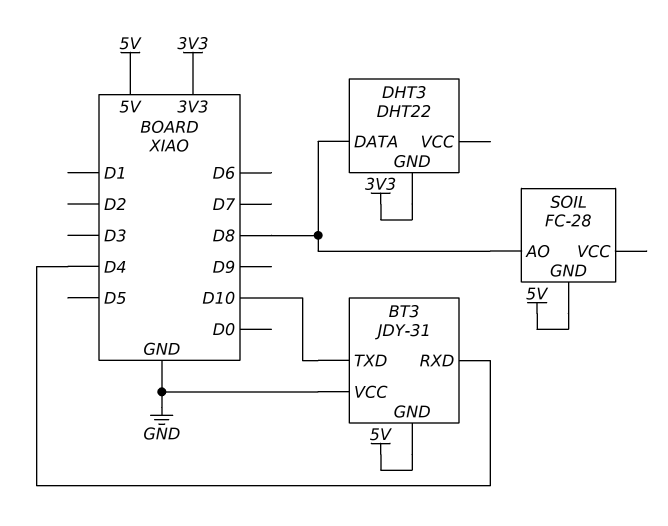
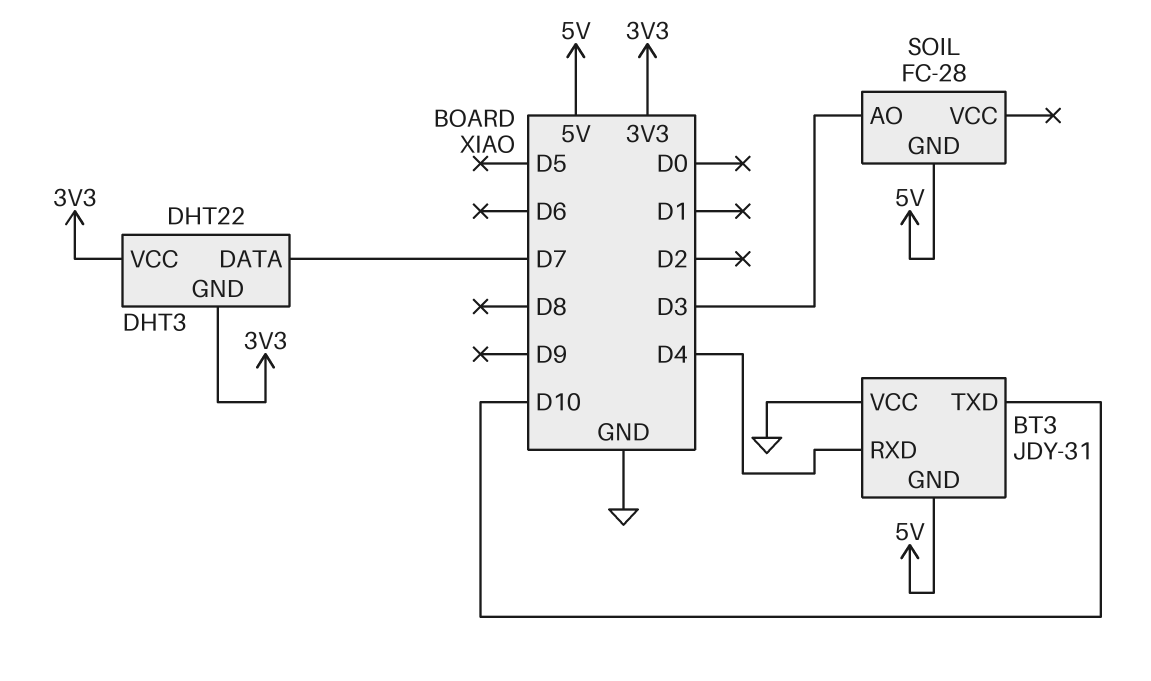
DHT3 pin DATA: D8 -> D7
DHT3 pin VCC: none -> 3V3
SOIL pin AO: D8 -> D3

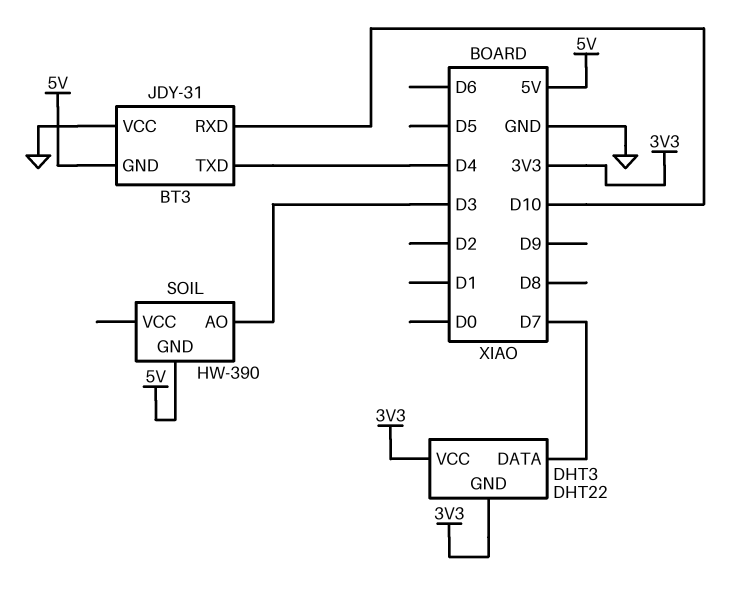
BT3 pin RXD: D4 -> D10
BT3 pin TXD: D10 -> D4
SOIL: FC-28 -> HW-390

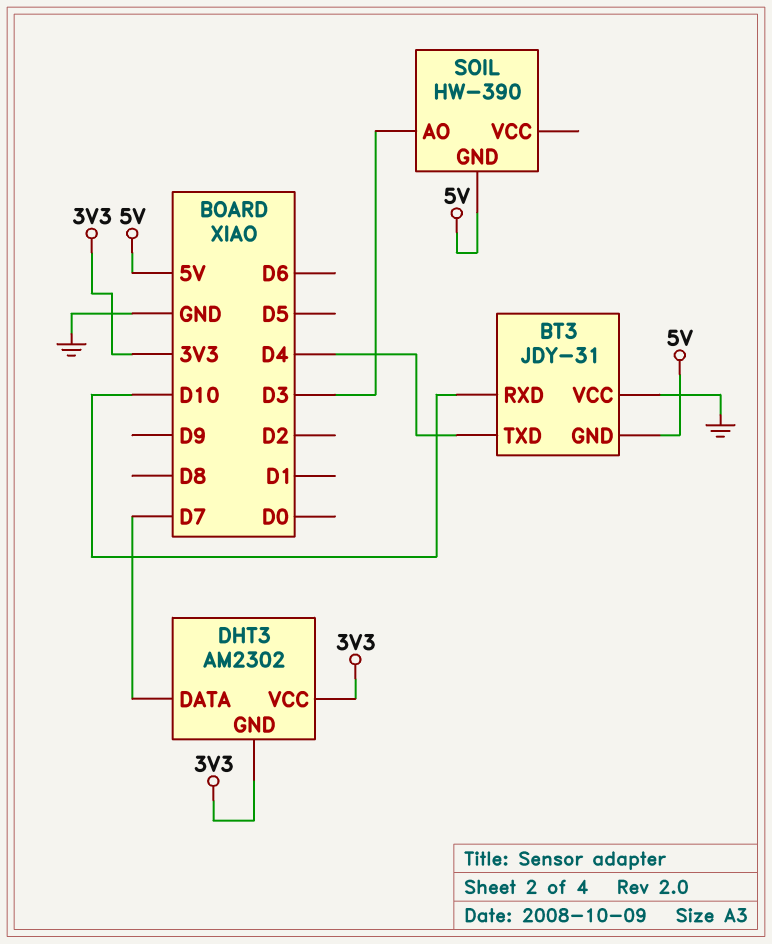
DHT3: DHT22 -> AM2302

